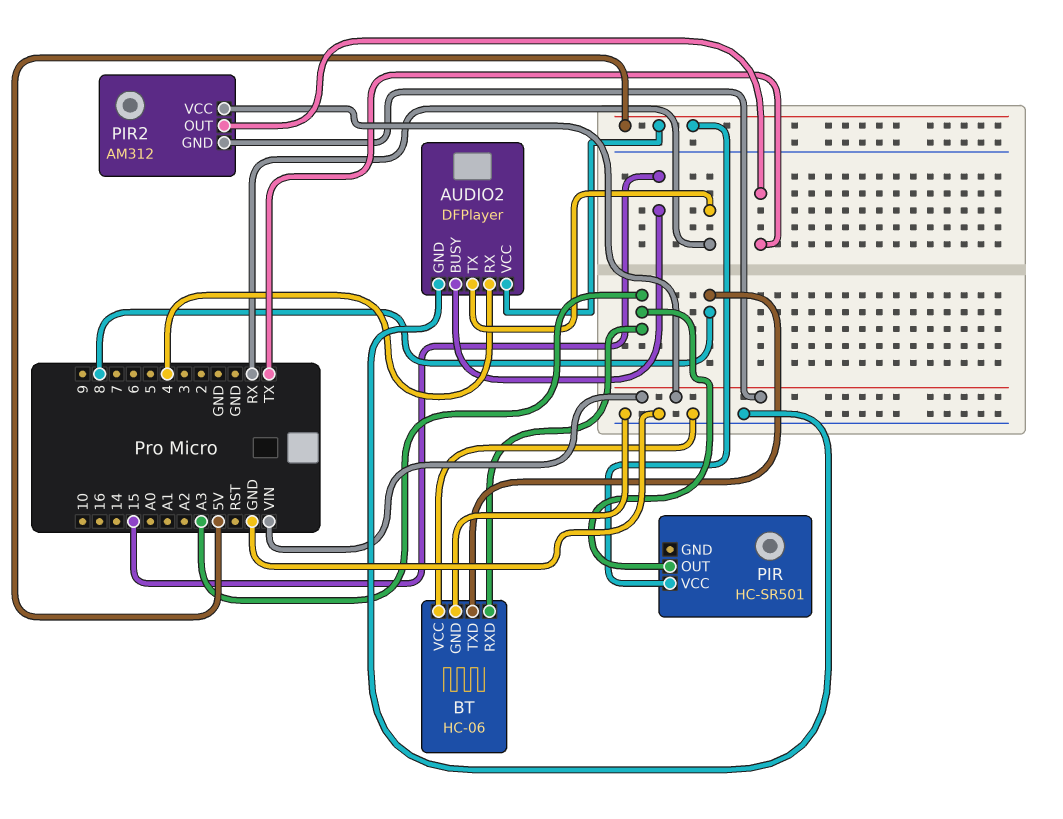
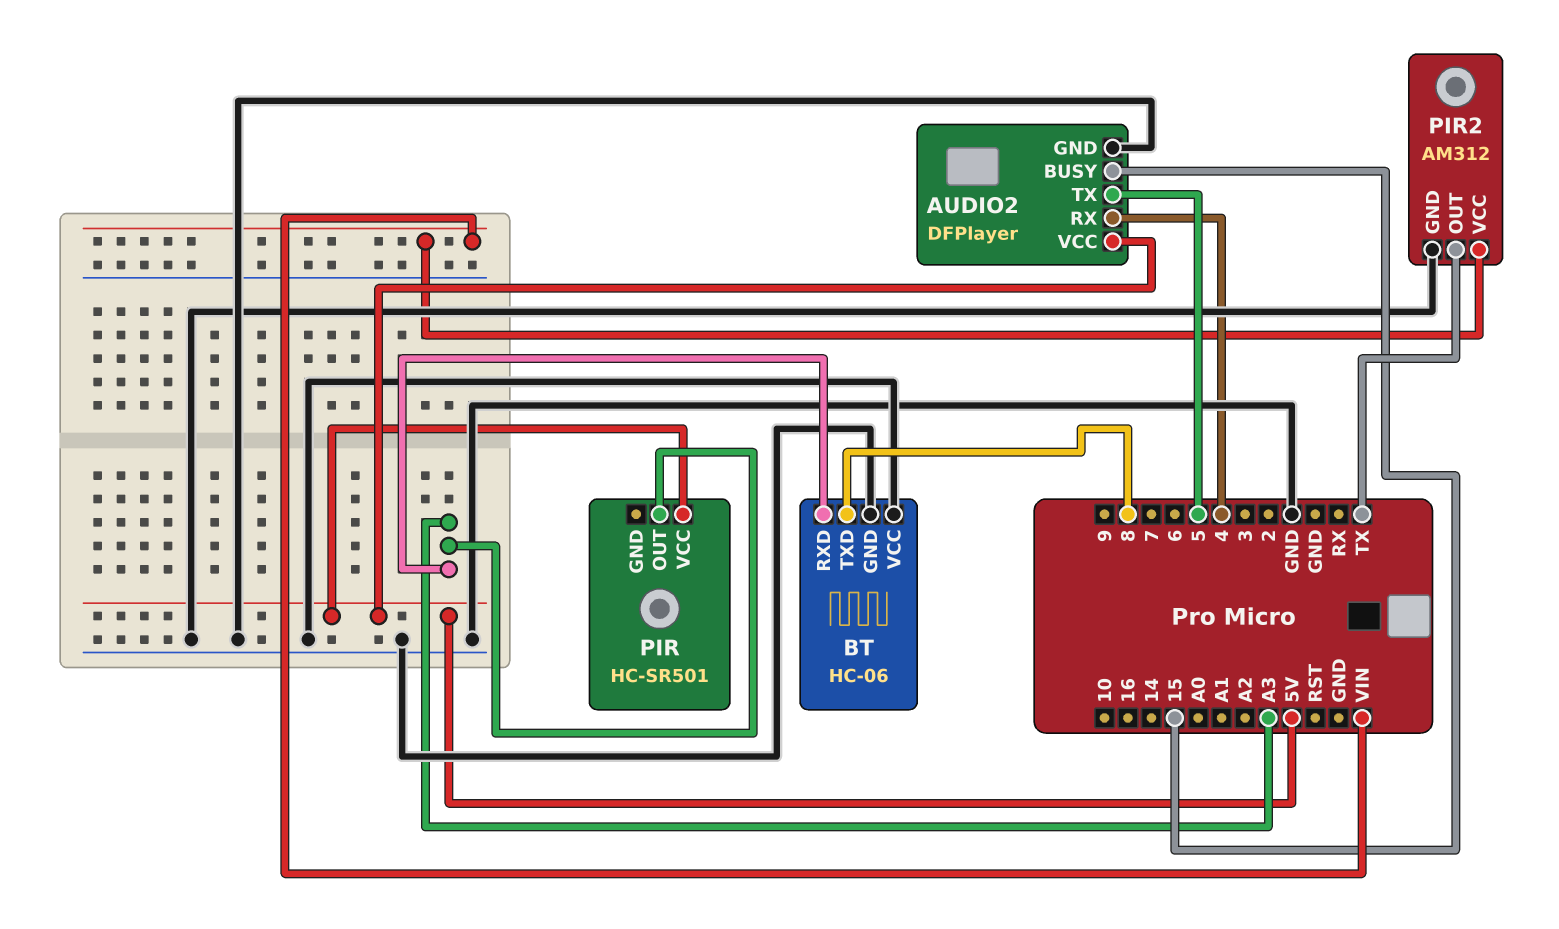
AUDIO2 pin TX: RX -> 5
PIR2 pin GND: VIN -> GND

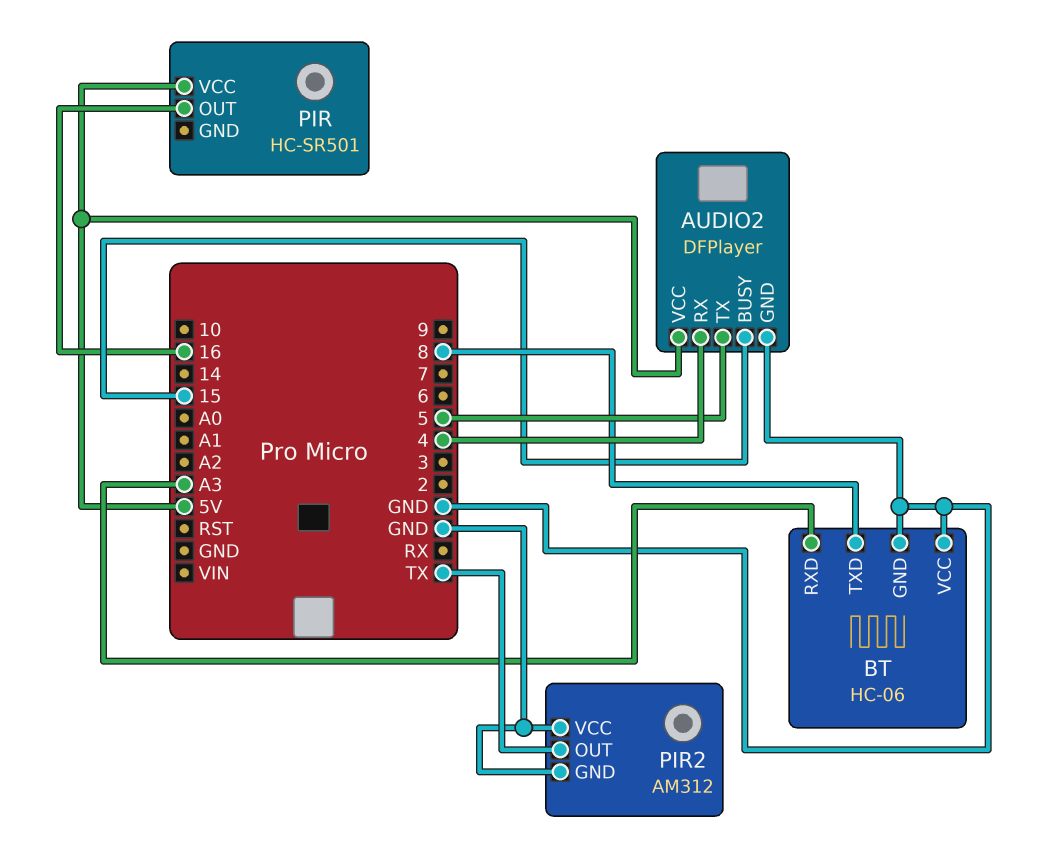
PIR pin OUT: A3 -> 16
PIR2 pin VCC: VIN -> GND

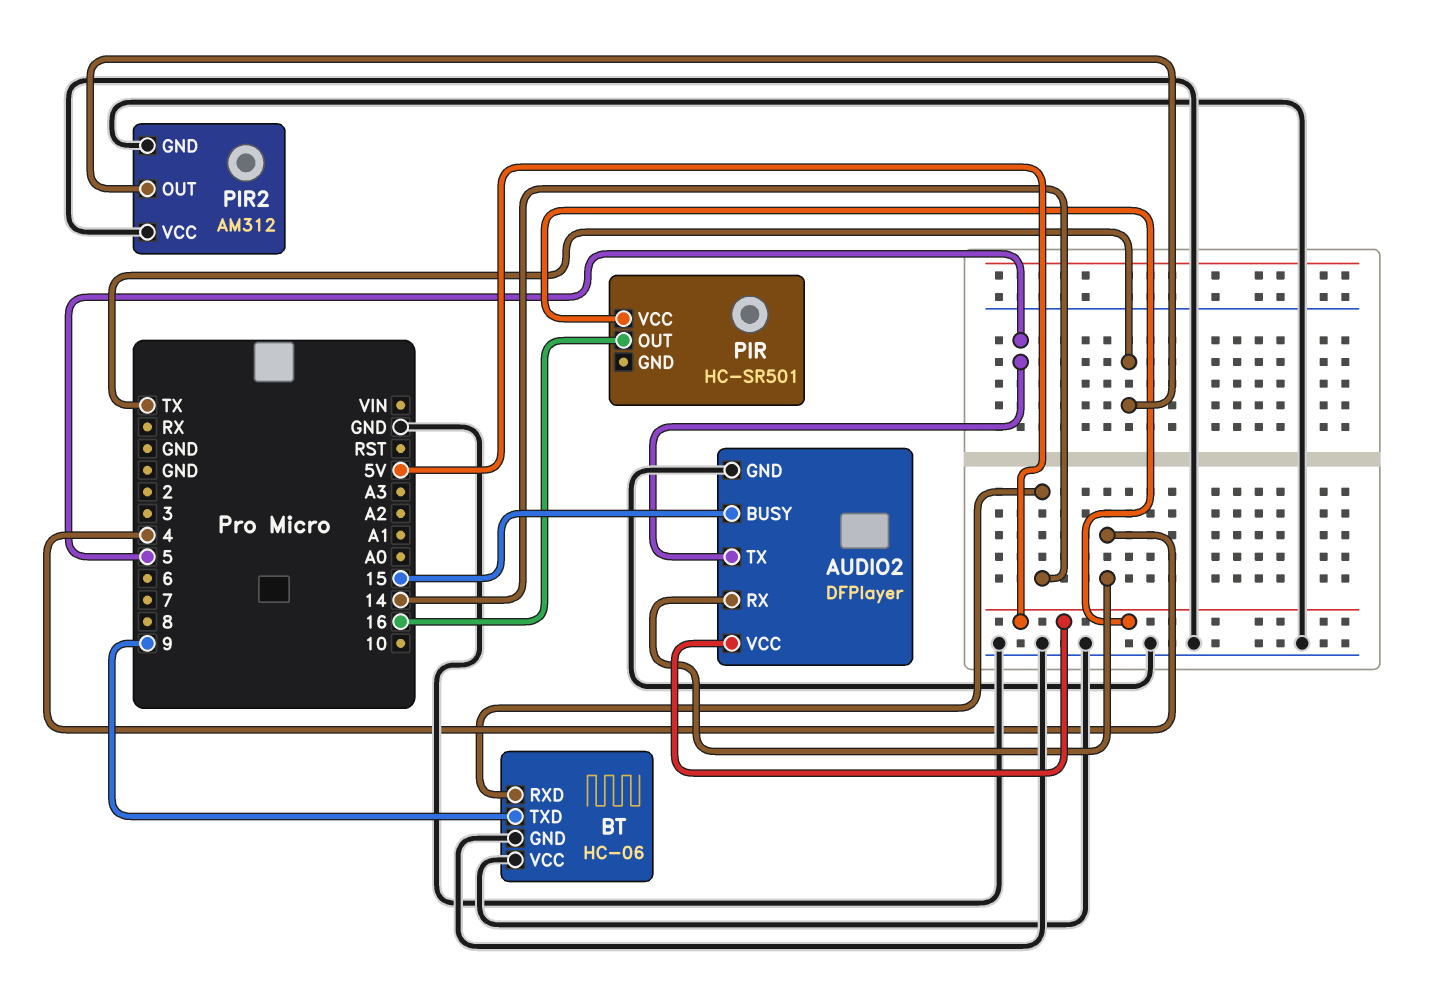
BT pin RXD: A3 -> 14
BT pin TXD: 8 -> 9

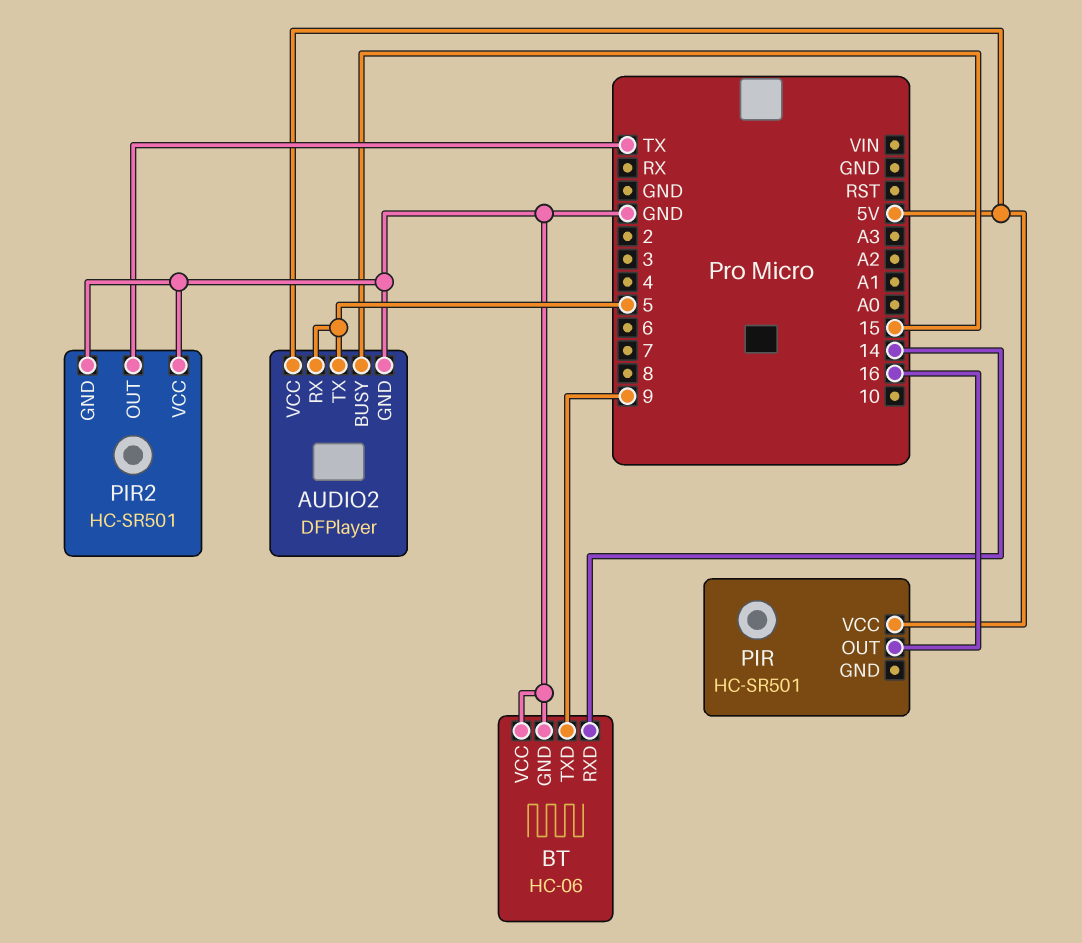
AUDIO2 pin RX: 4 -> 5
PIR2: AM312 -> HC-SR501

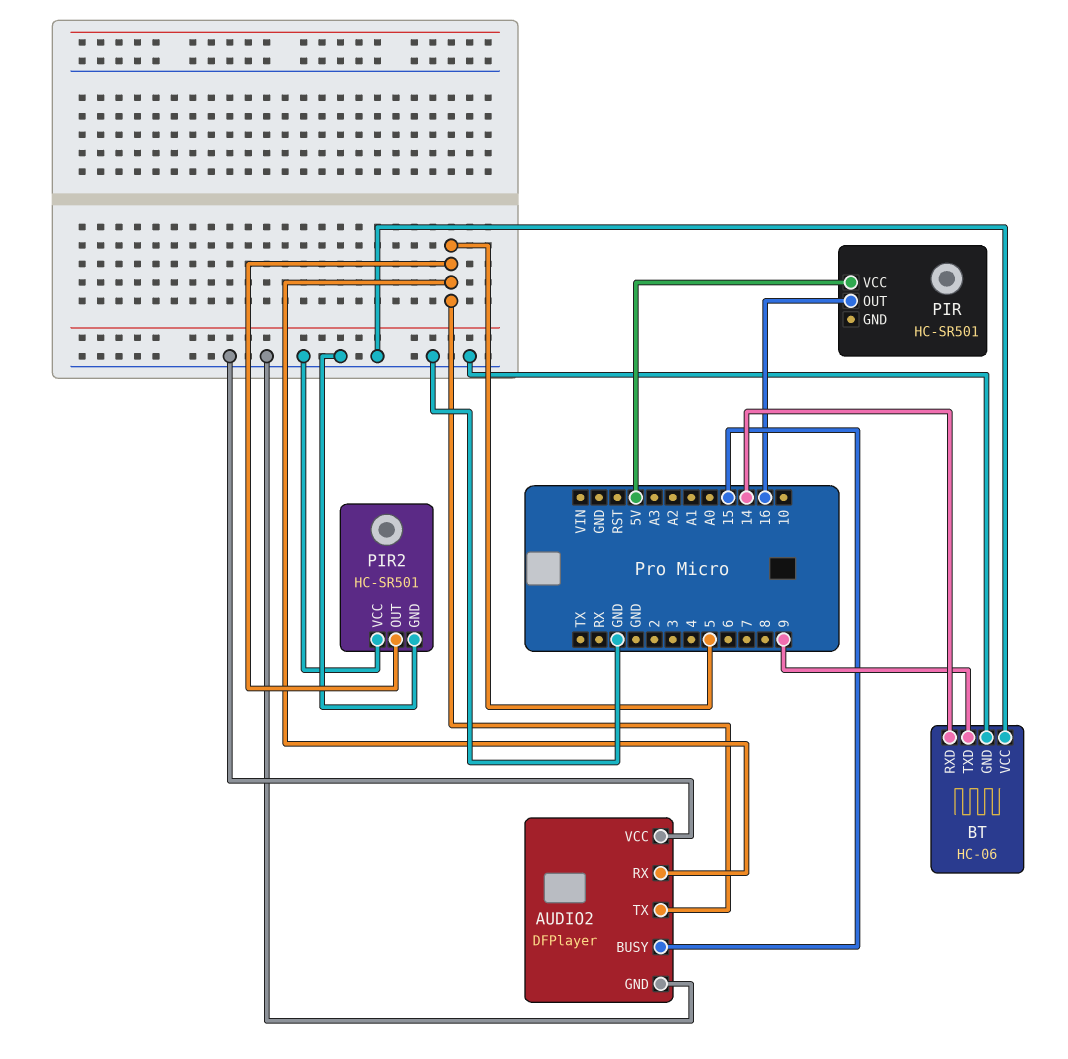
AUDIO2 pin VCC: 5V -> GND
PIR2 pin OUT: TX -> 5

